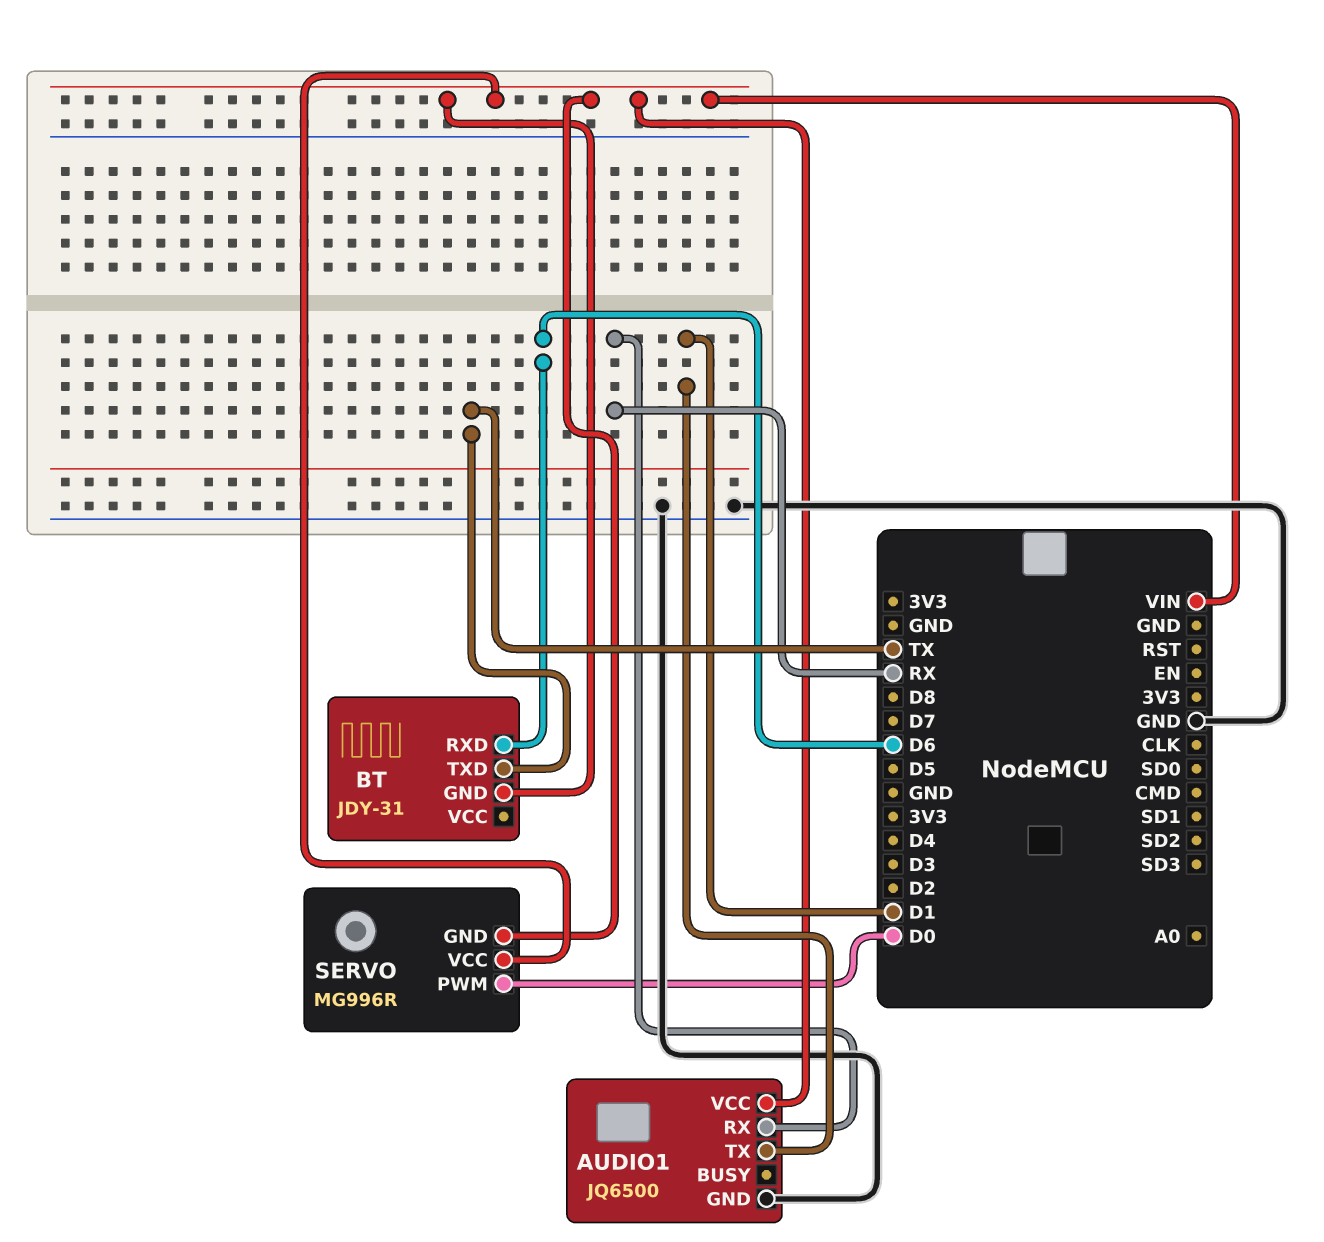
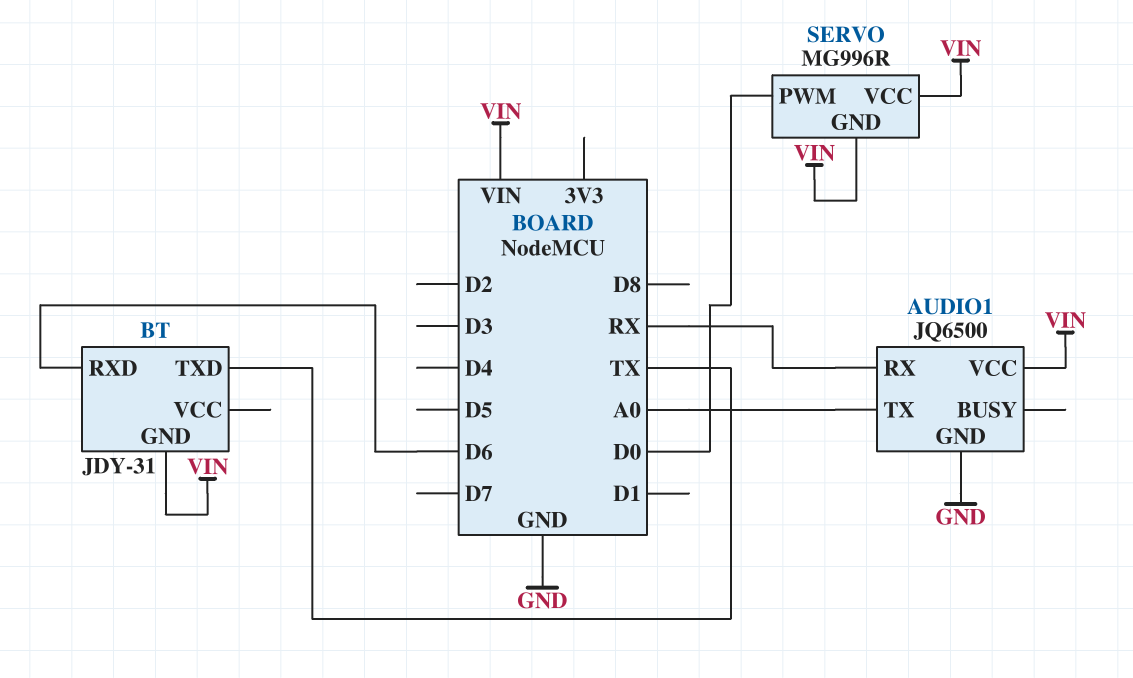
AUDIO1 pin TX: D1 -> A0

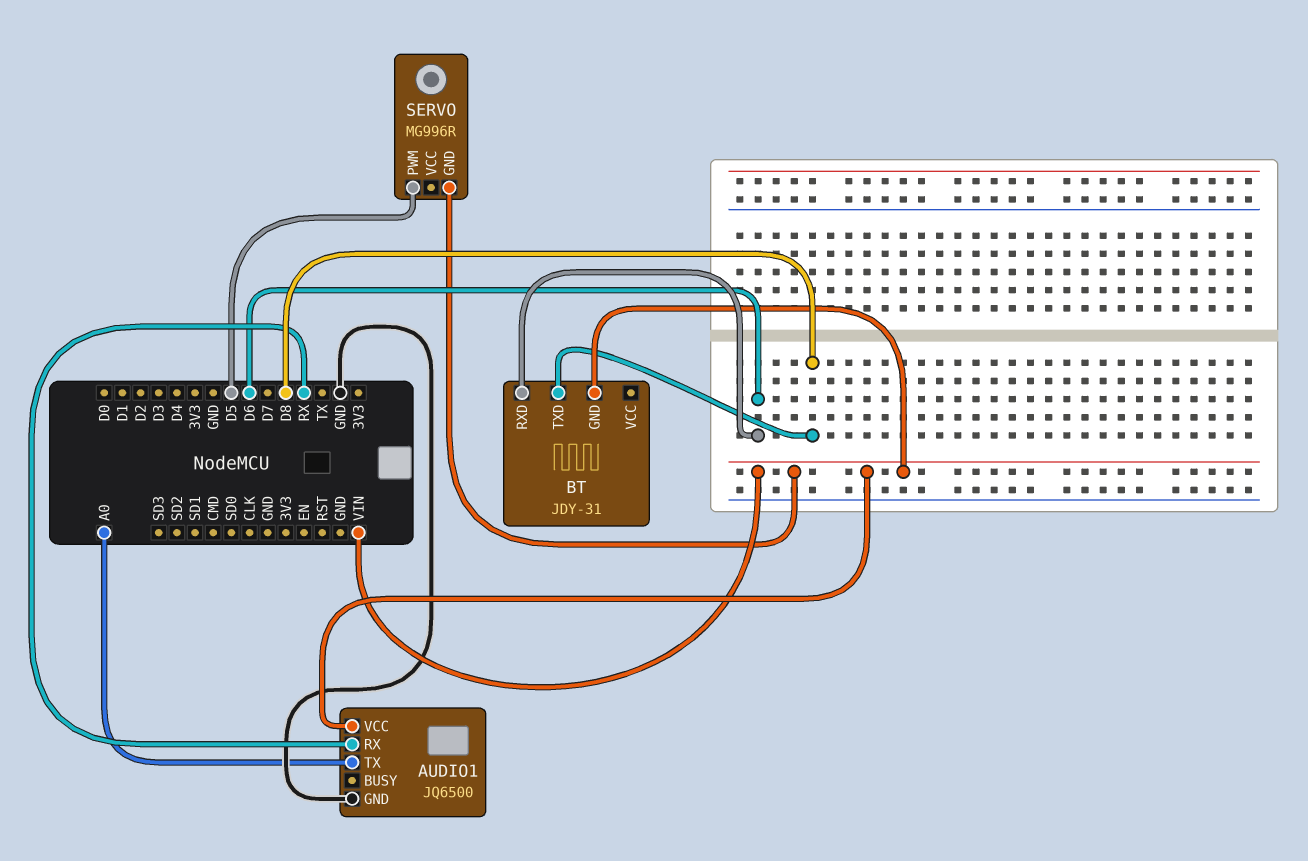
BT pin TXD: TX -> D8
SERVO pin PWM: D0 -> D5
SERVO pin VCC: VIN -> none

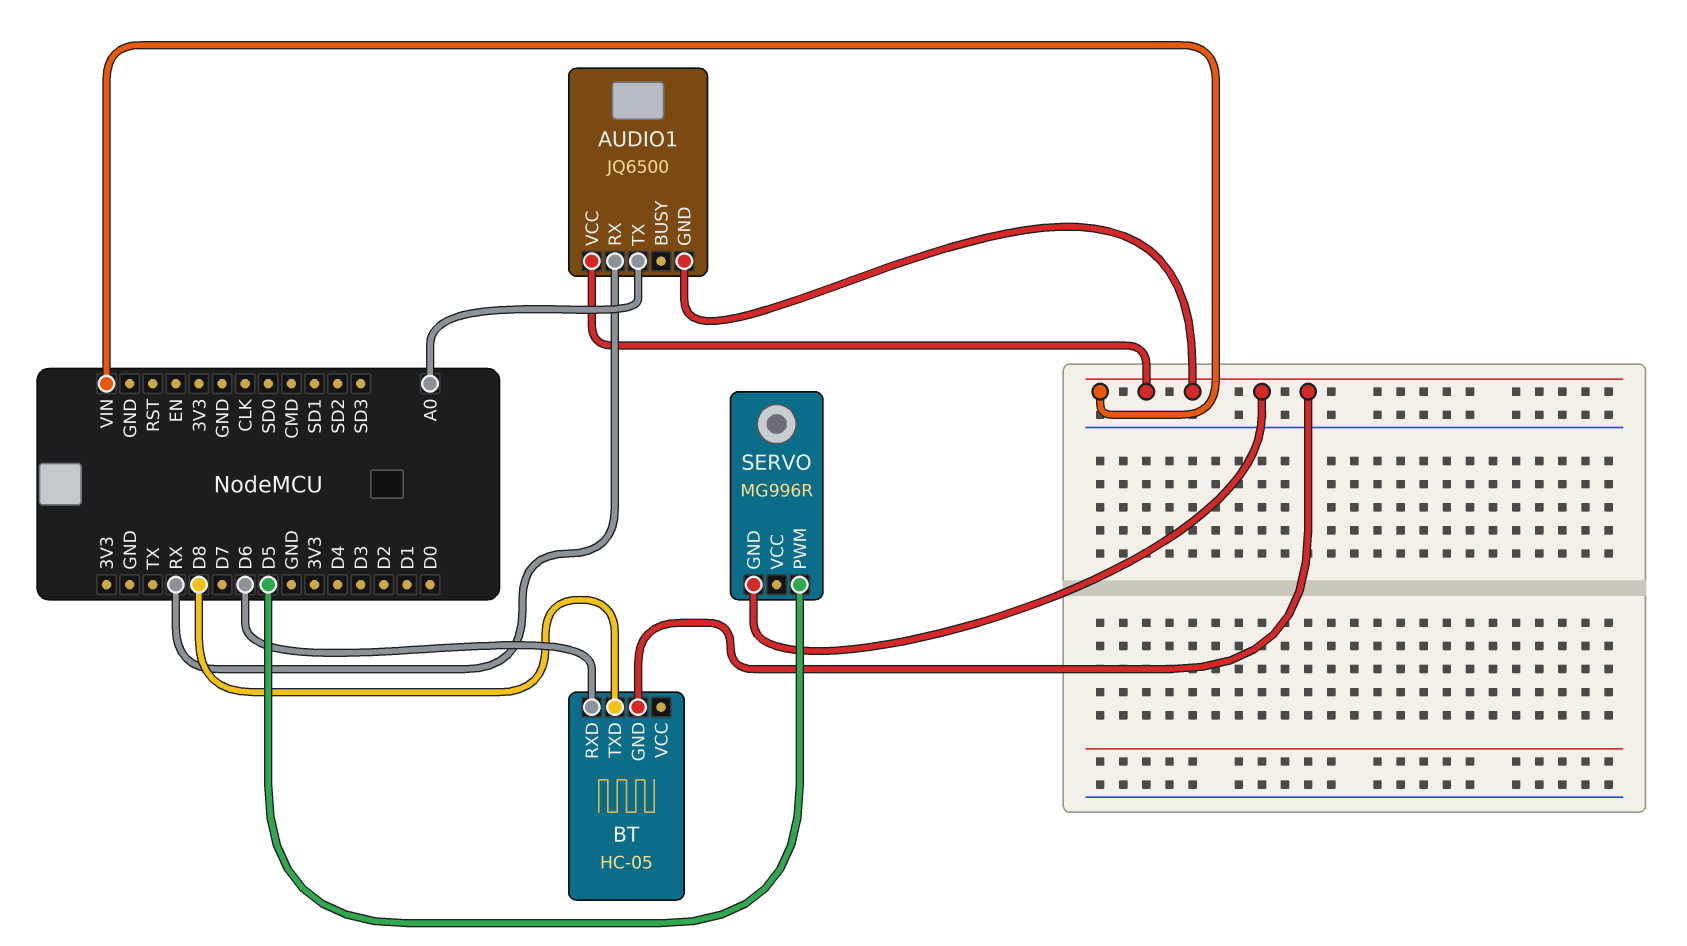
AUDIO1 pin GND: GND -> VIN
BT: JDY-31 -> HC-05

